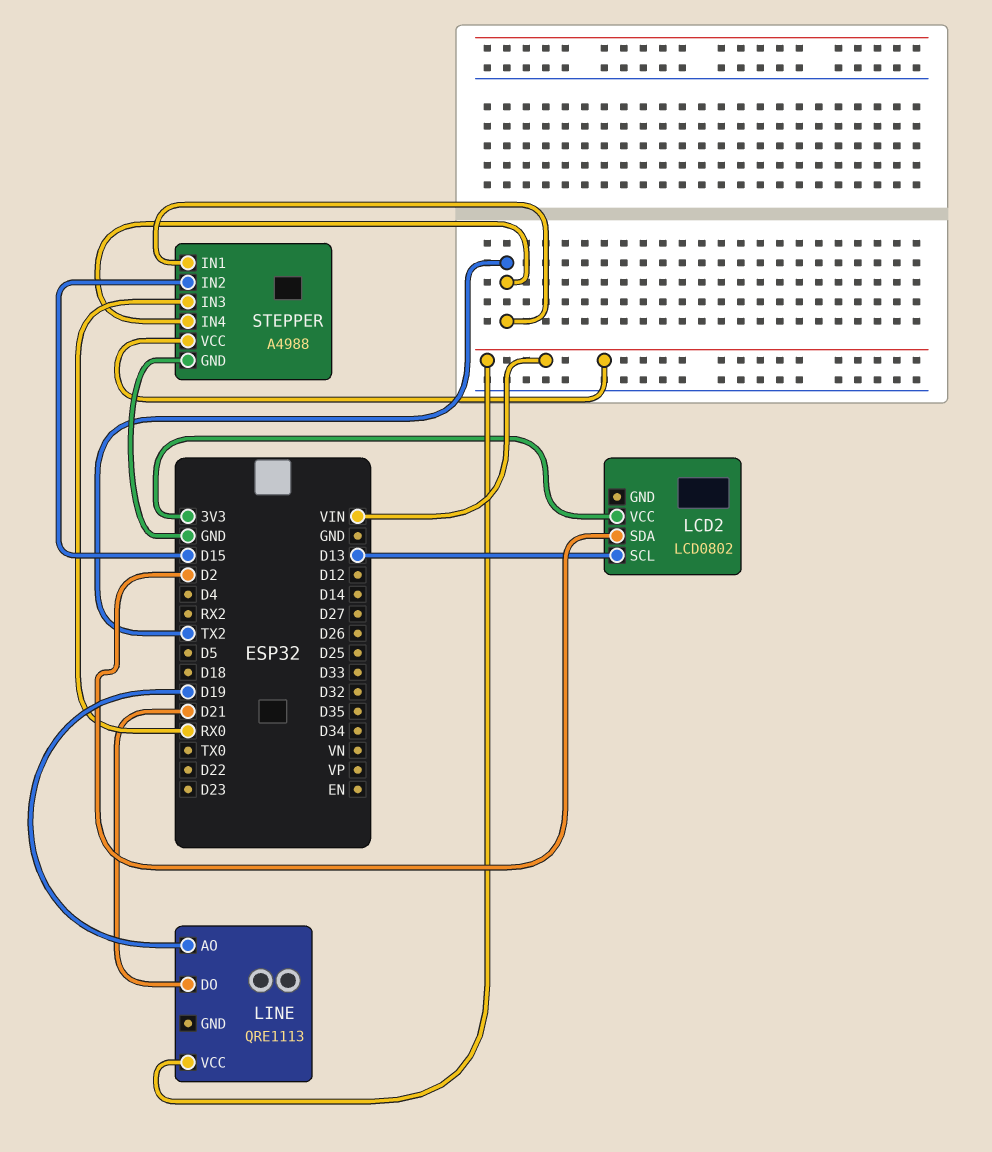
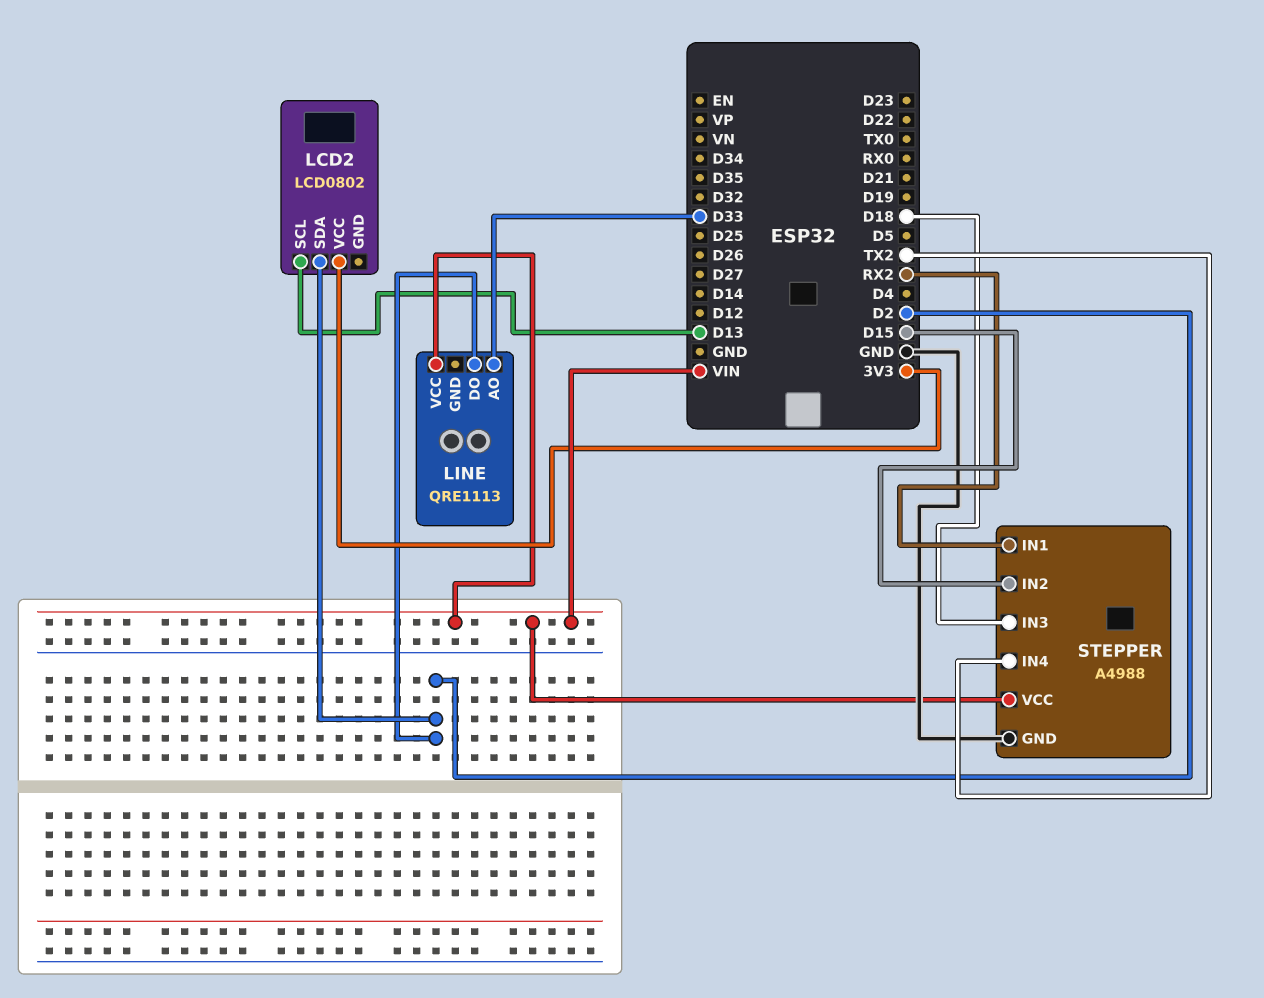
LINE pin AO: D19 -> D33
LINE pin DO: D21 -> D2
STEPPER pin IN1: TX2 -> RX2
STEPPER pin IN3: RX0 -> D18

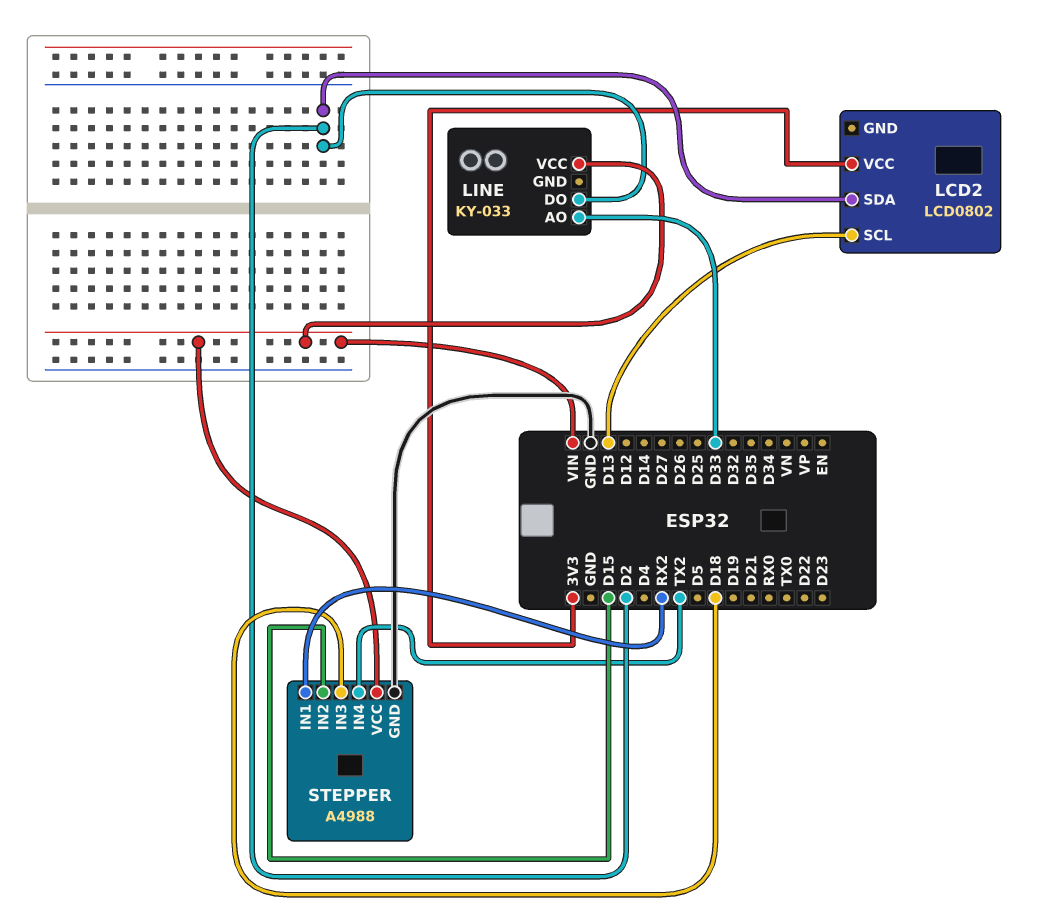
LINE: QRE1113 -> KY-033

